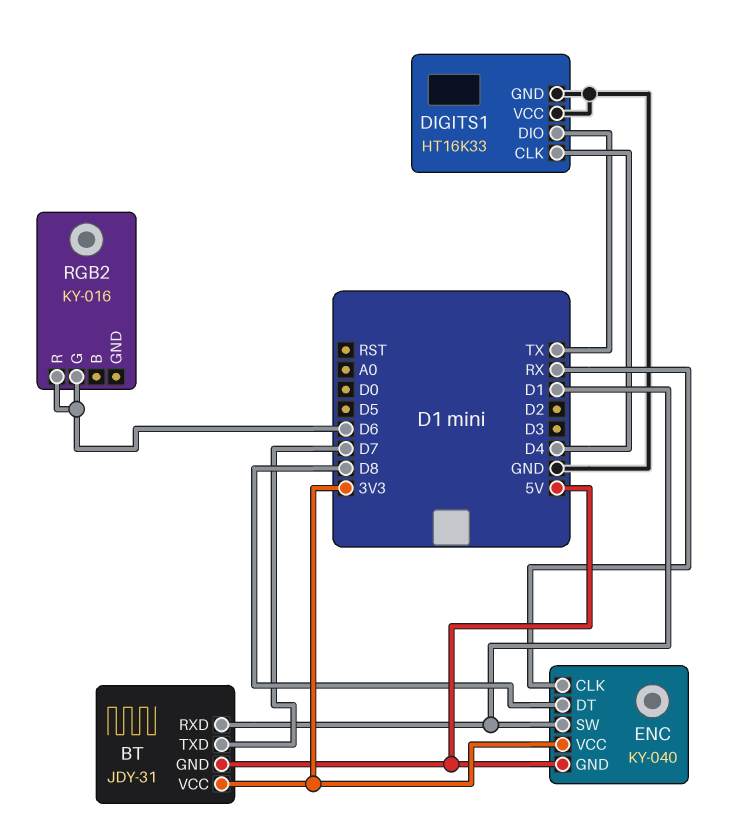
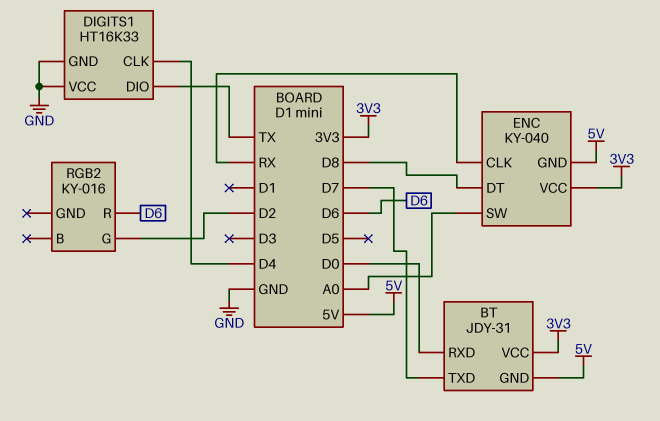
BT pin RXD: D1 -> D0
ENC pin SW: D1 -> A0
RGB2 pin G: D6 -> D2

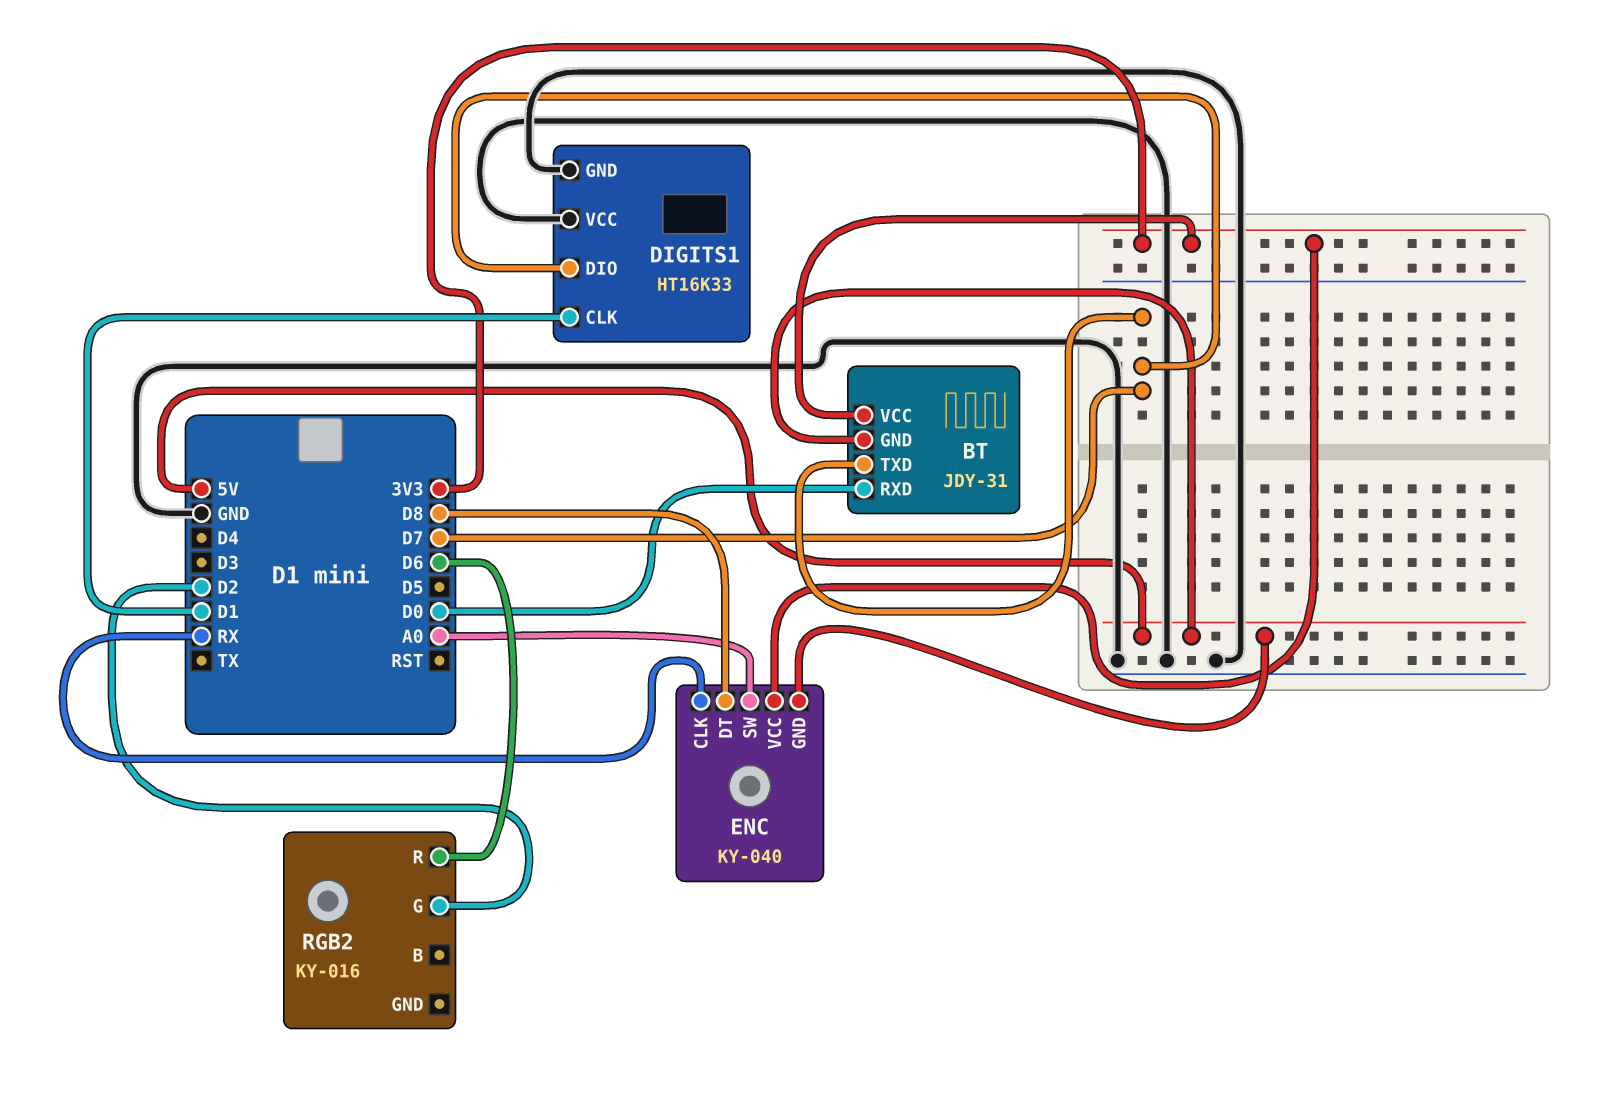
DIGITS1 pin CLK: D4 -> D1
DIGITS1 pin DIO: TX -> D7

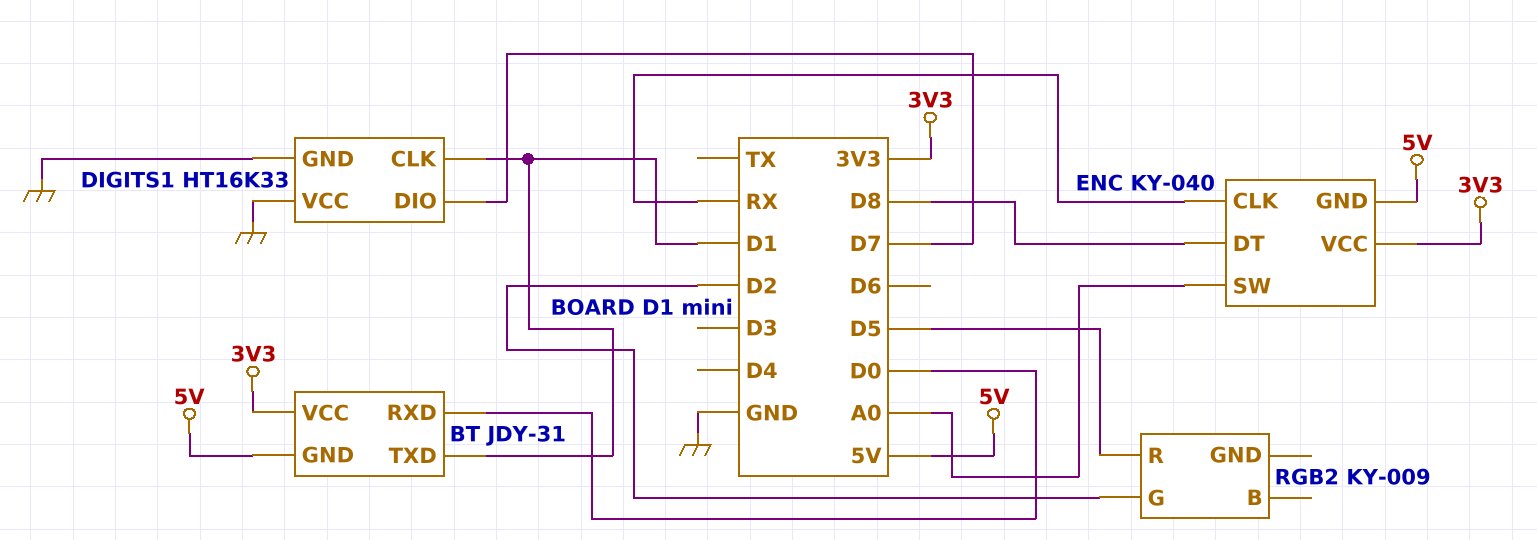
BT pin TXD: D7 -> D1
RGB2: KY-016 -> KY-009
RGB2 pin R: D6 -> D5

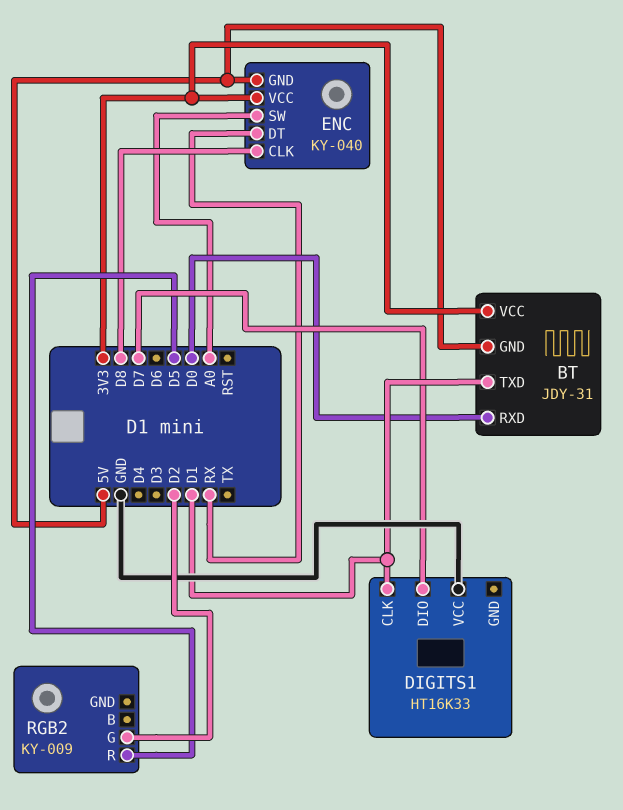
DIGITS1 pin GND: GND -> none
ENC pin CLK: RX -> D8
ENC pin DT: D8 -> RX

